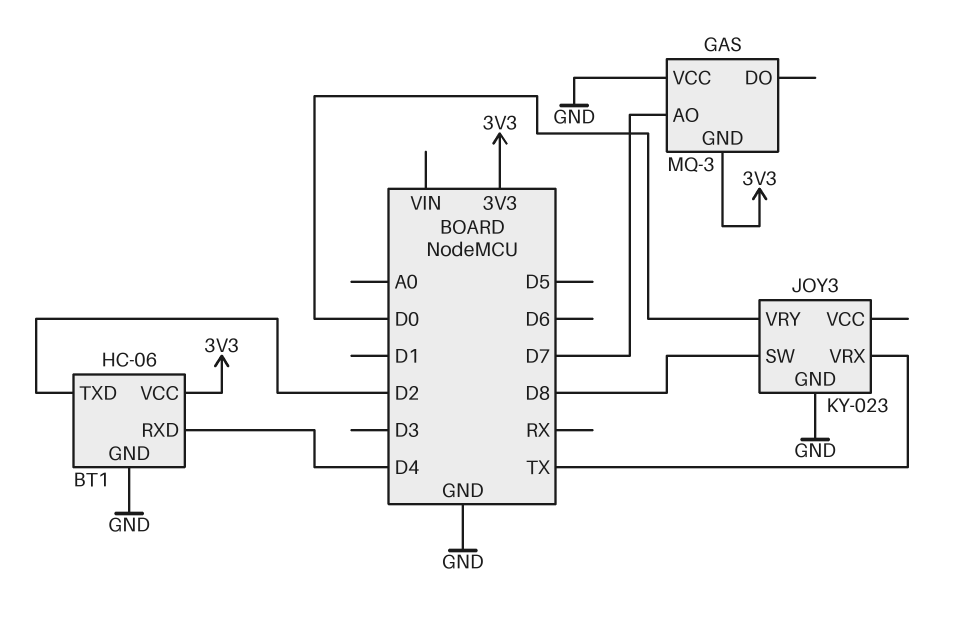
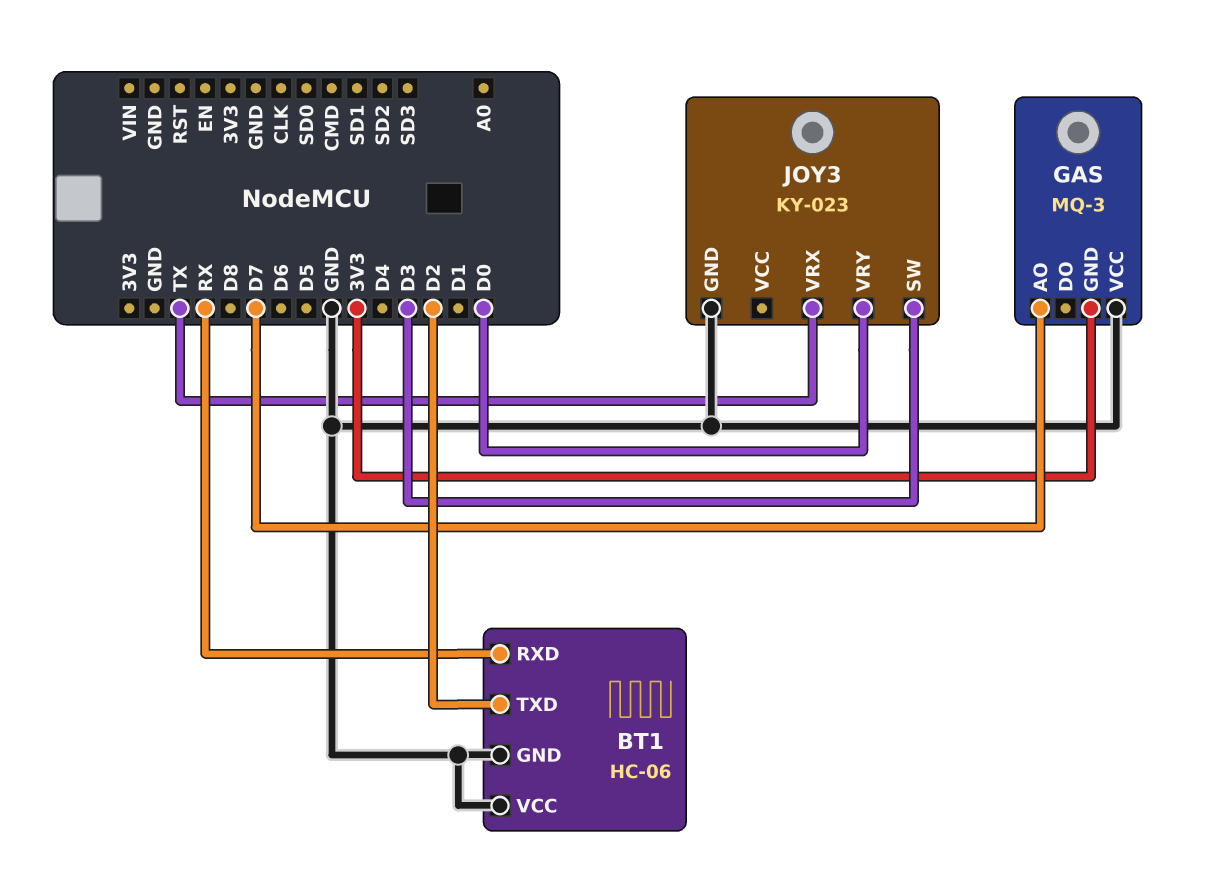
BT1 pin RXD: D4 -> RX
BT1 pin VCC: 3V3 -> GND
JOY3 pin SW: D8 -> D3

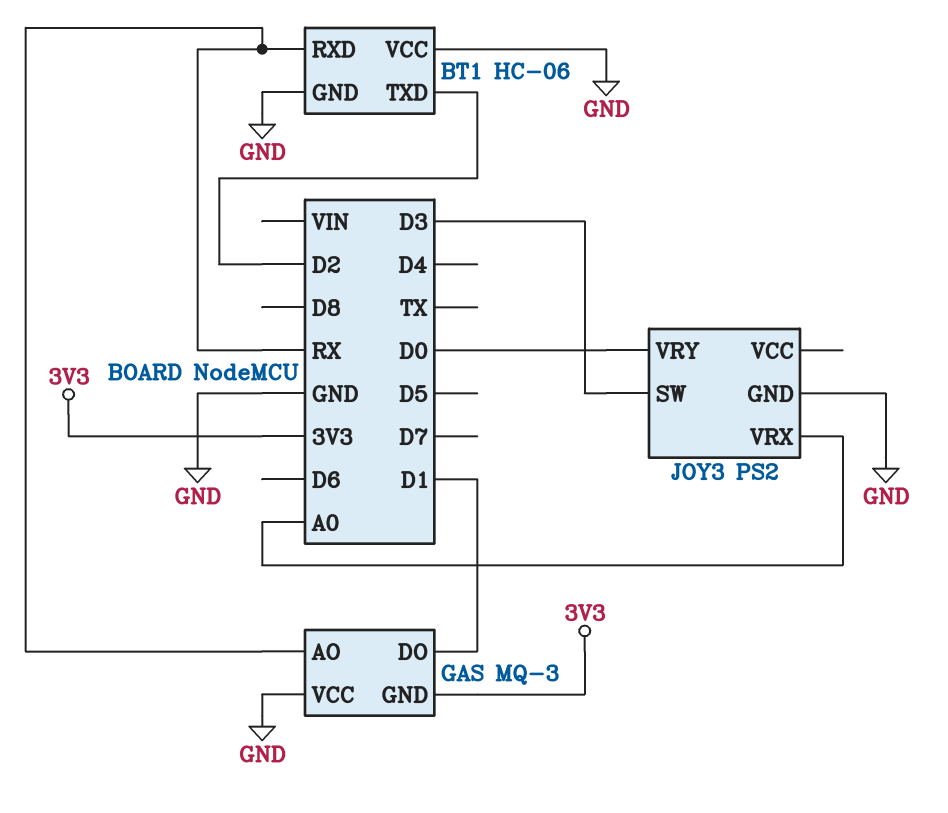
GAS pin AO: D7 -> RX
GAS pin DO: none -> D1
JOY3: KY-023 -> PS2
JOY3 pin VRX: TX -> A0

